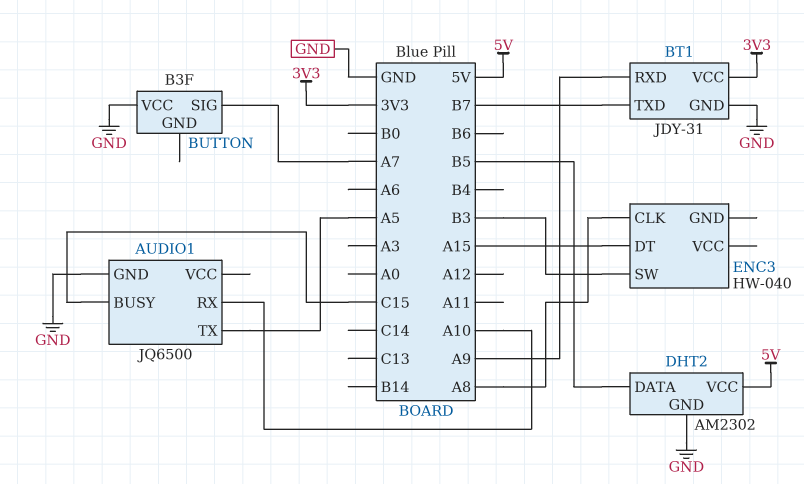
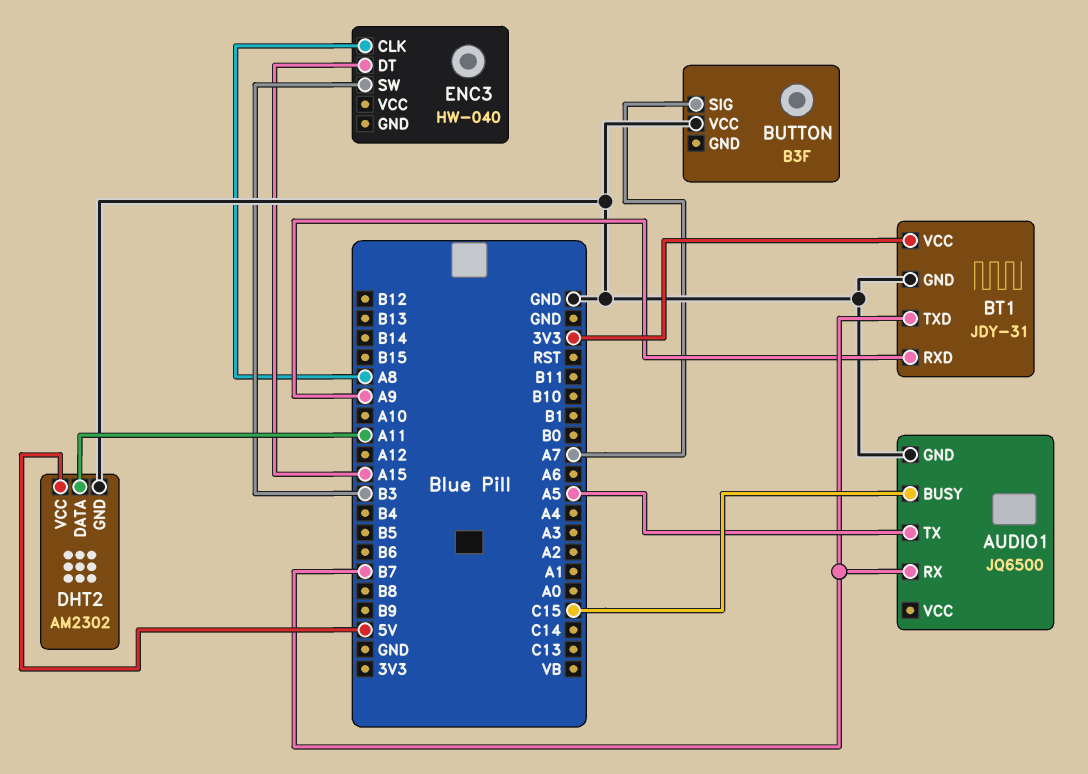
AUDIO1 pin RX: A10 -> B7
DHT2 pin DATA: B5 -> A11

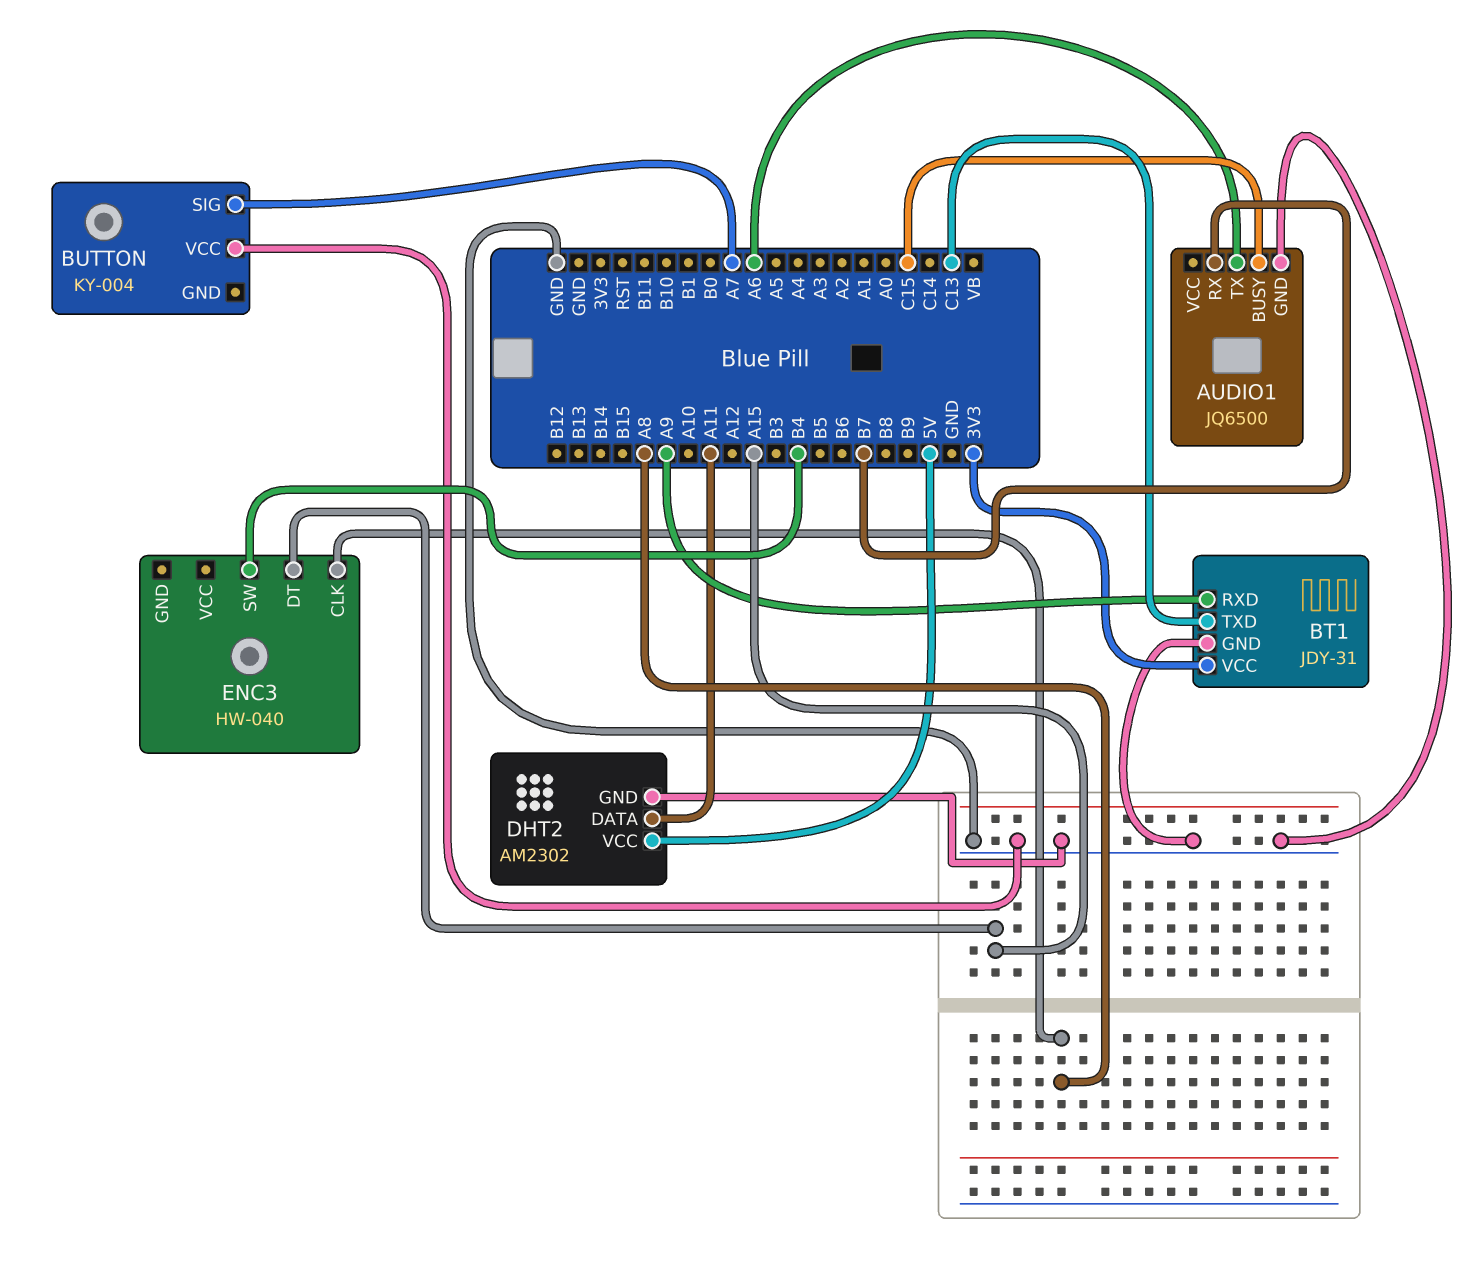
AUDIO1 pin TX: A5 -> A6
BT1 pin TXD: B7 -> C13
BUTTON: B3F -> KY-004
ENC3 pin SW: B3 -> B4

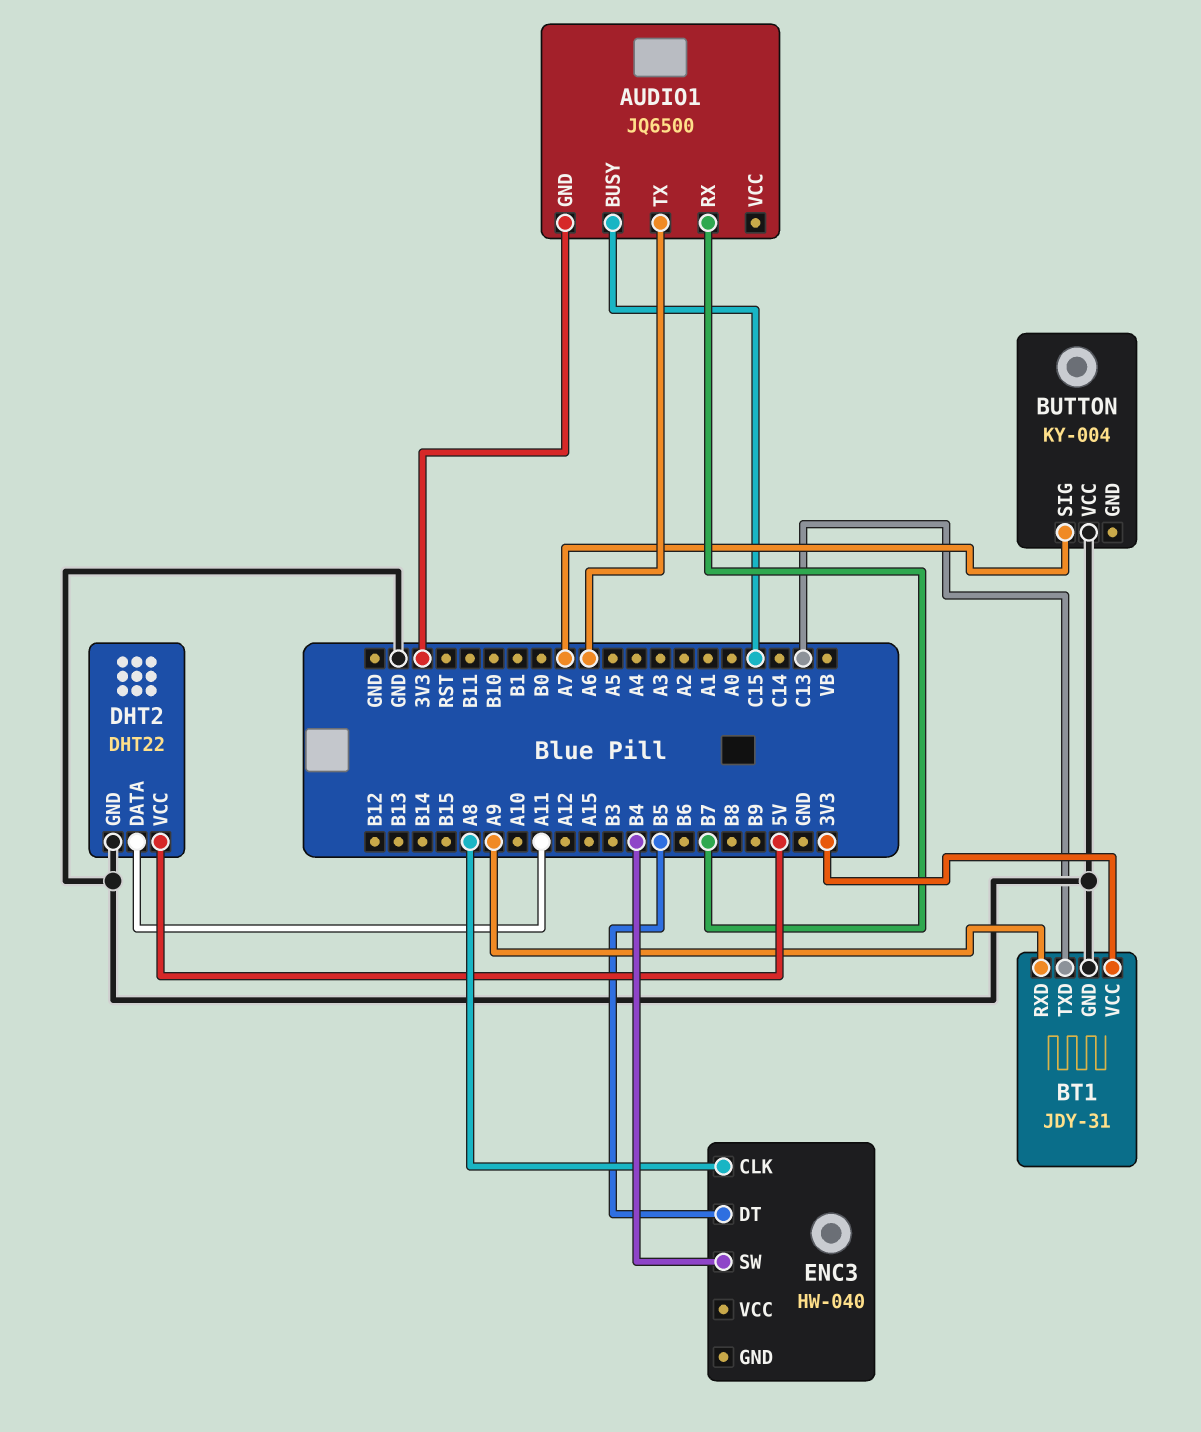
AUDIO1 pin GND: GND -> 3V3
DHT2: AM2302 -> DHT22
ENC3 pin DT: A15 -> B5

